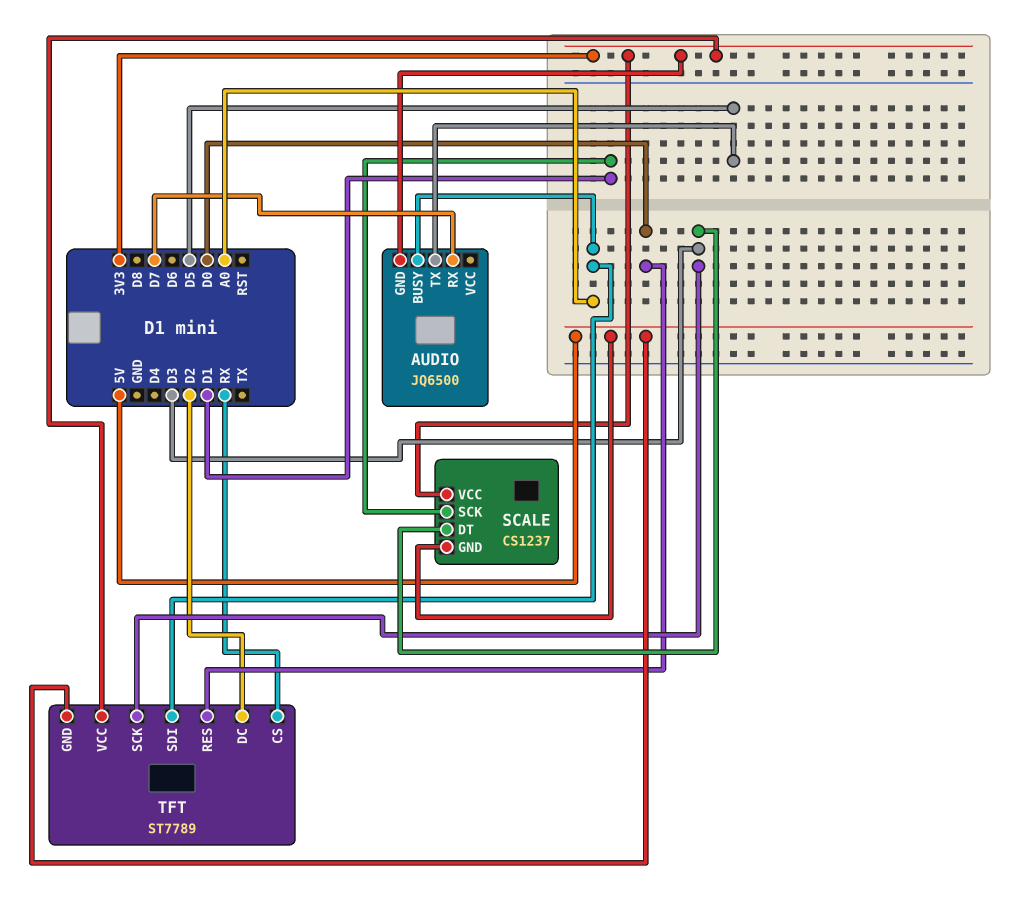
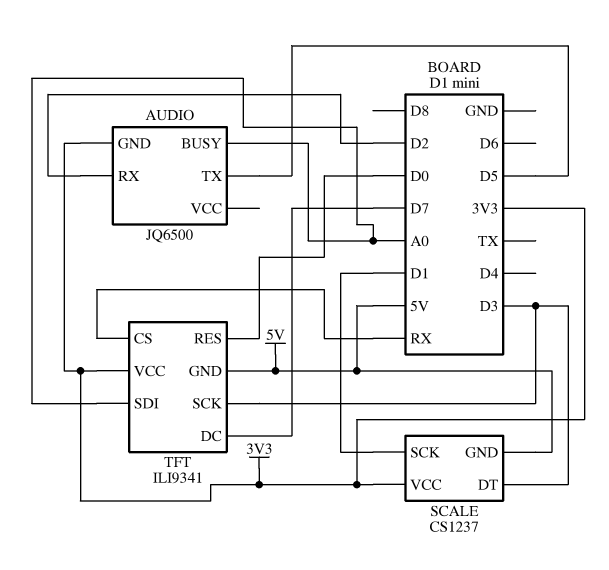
AUDIO pin RX: D7 -> D2
TFT: ST7789 -> ILI9341
TFT pin DC: D2 -> D7

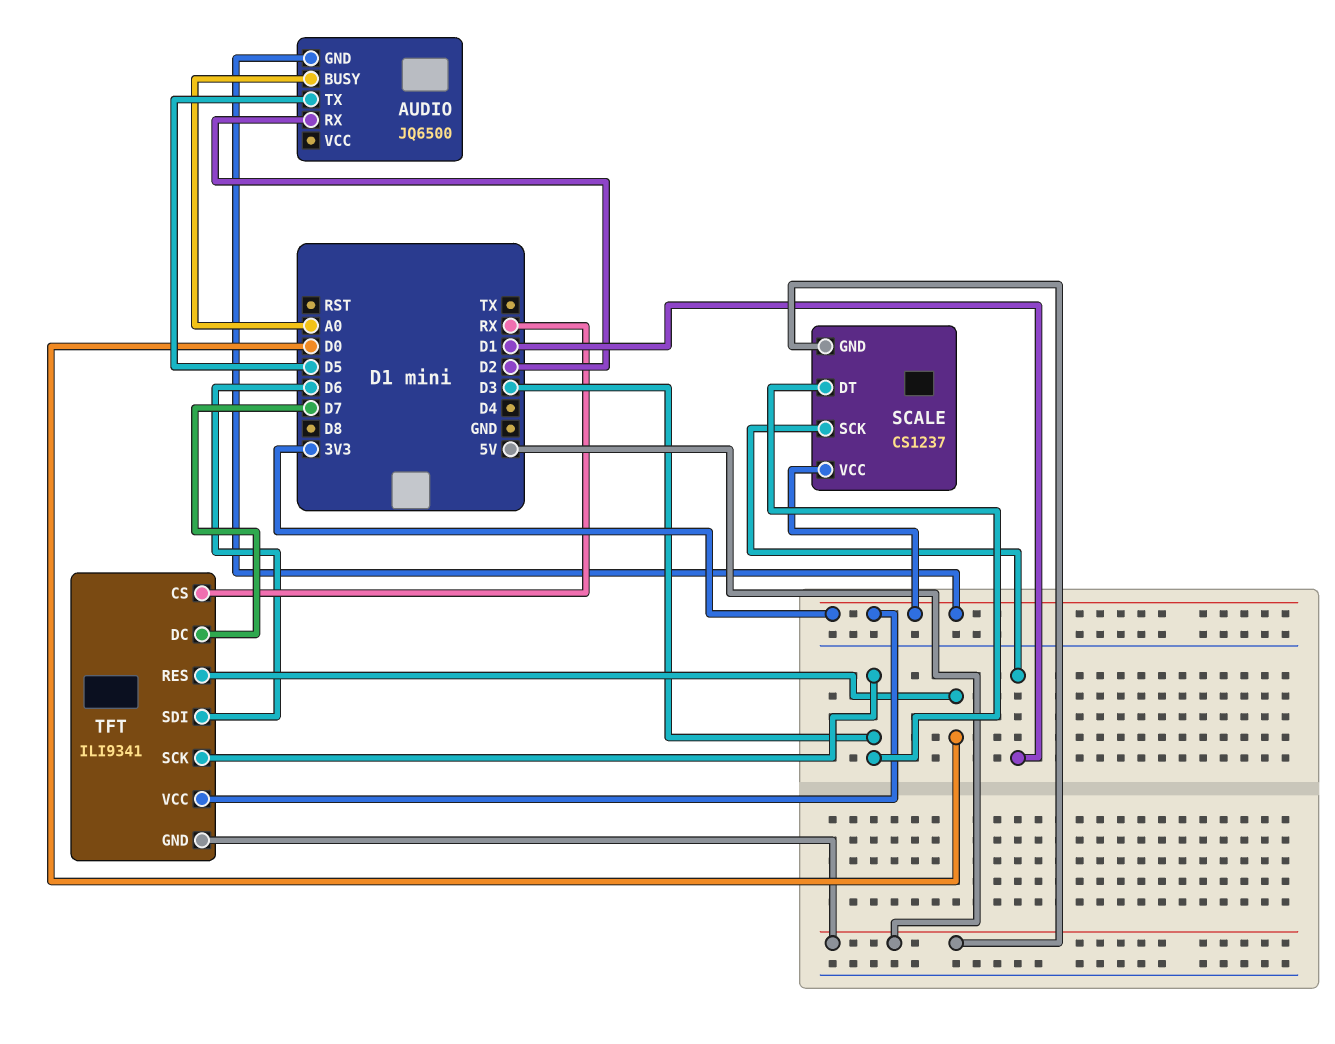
TFT pin SDI: A0 -> D6

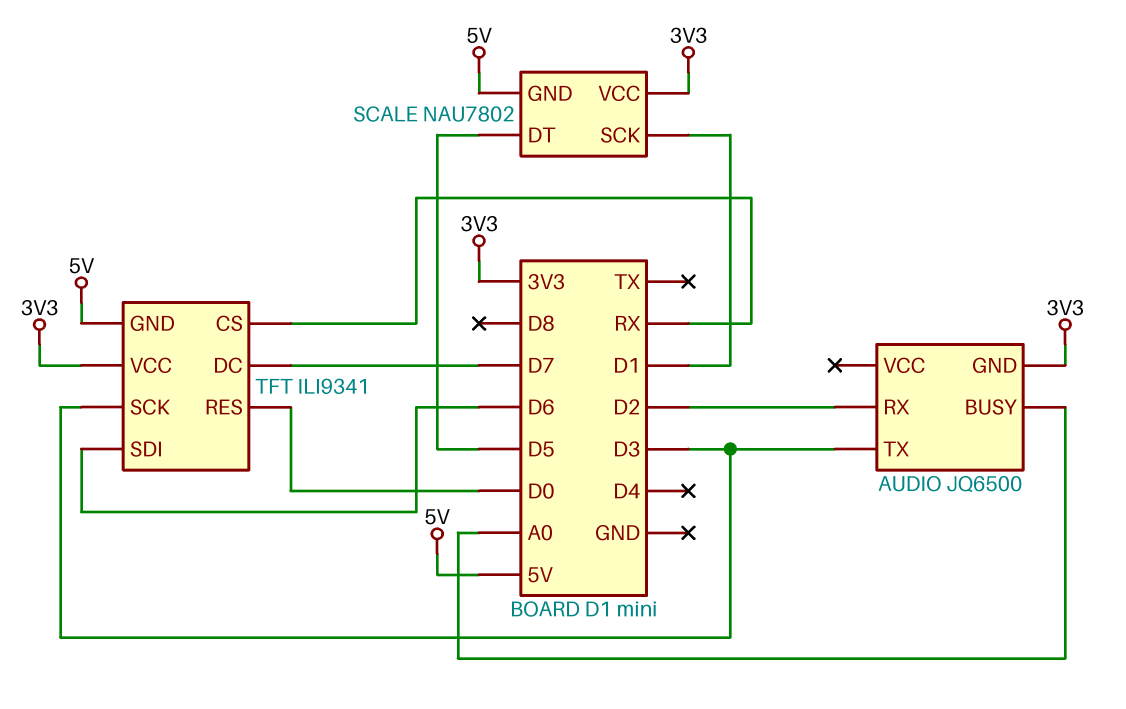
AUDIO pin TX: D5 -> D3
SCALE: CS1237 -> NAU7802
SCALE pin DT: D3 -> D5

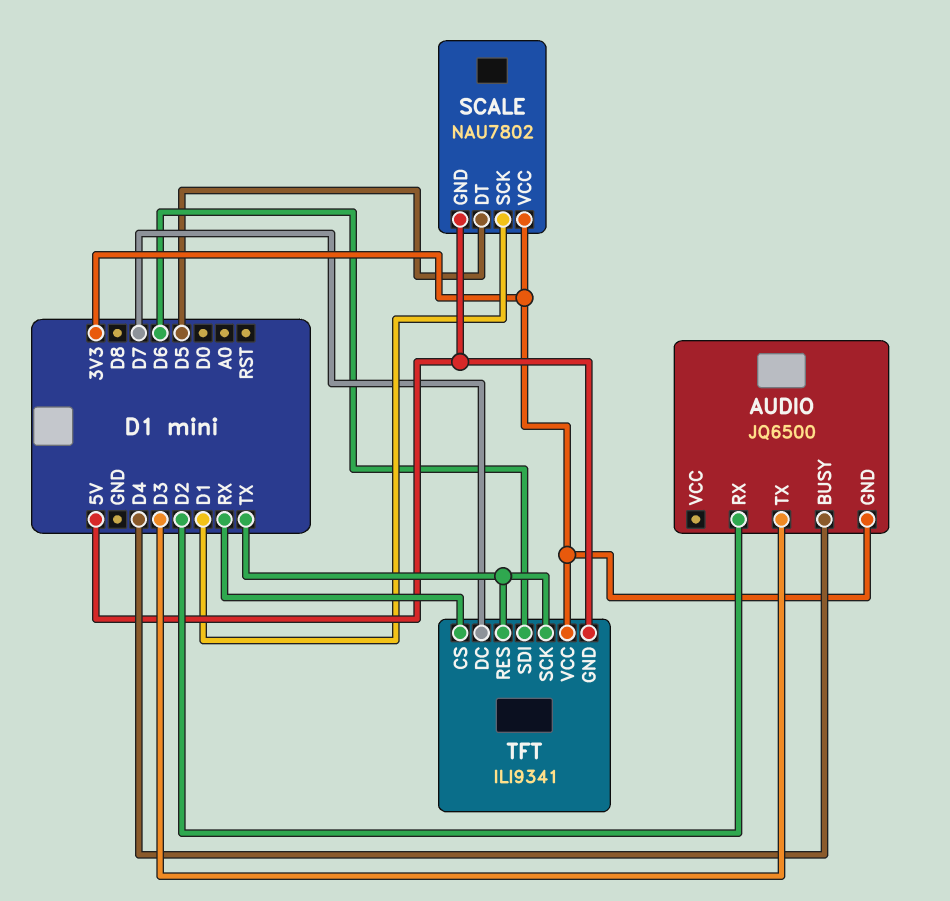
AUDIO pin BUSY: A0 -> D4
TFT pin RES: D0 -> TX
TFT pin SCK: D3 -> TX

